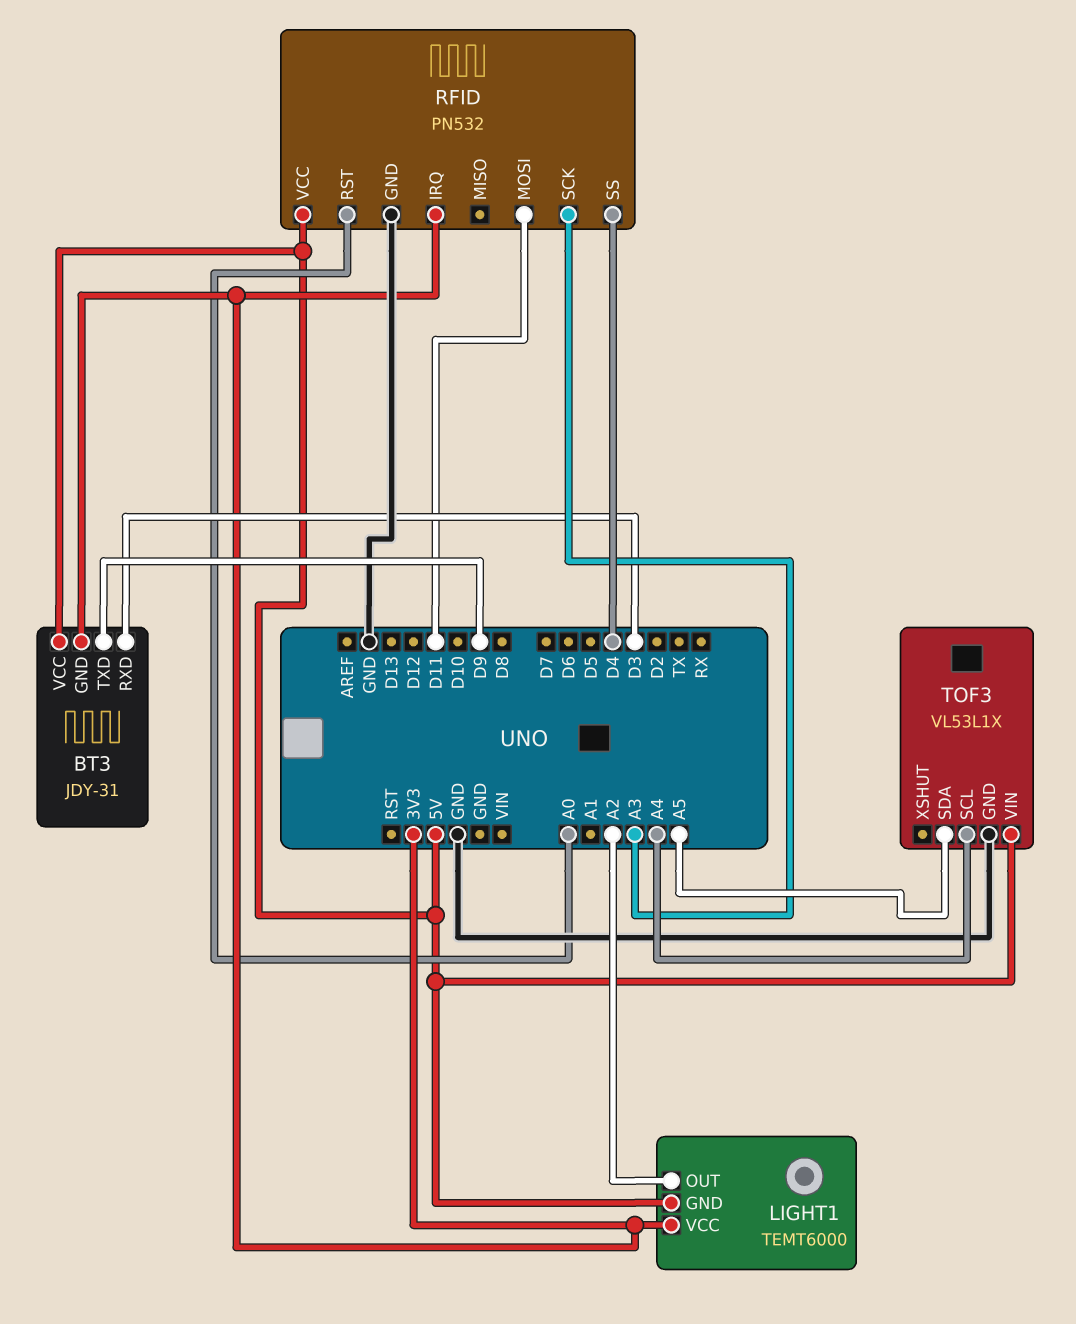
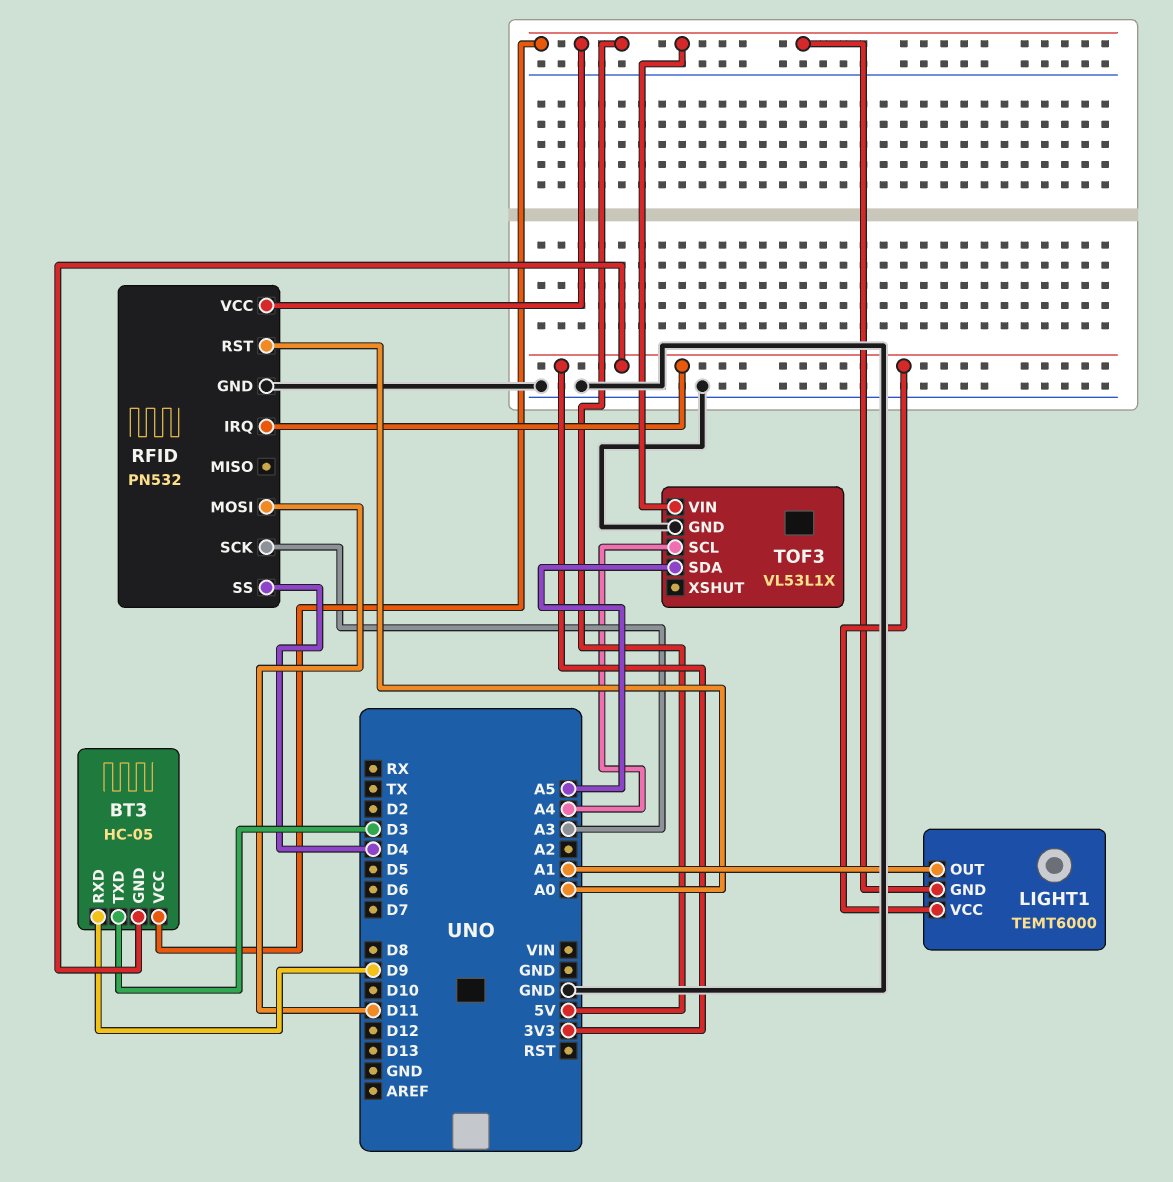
BT3: JDY-31 -> HC-05
BT3 pin RXD: D3 -> D9
BT3 pin TXD: D9 -> D3
LIGHT1 pin OUT: A2 -> A1

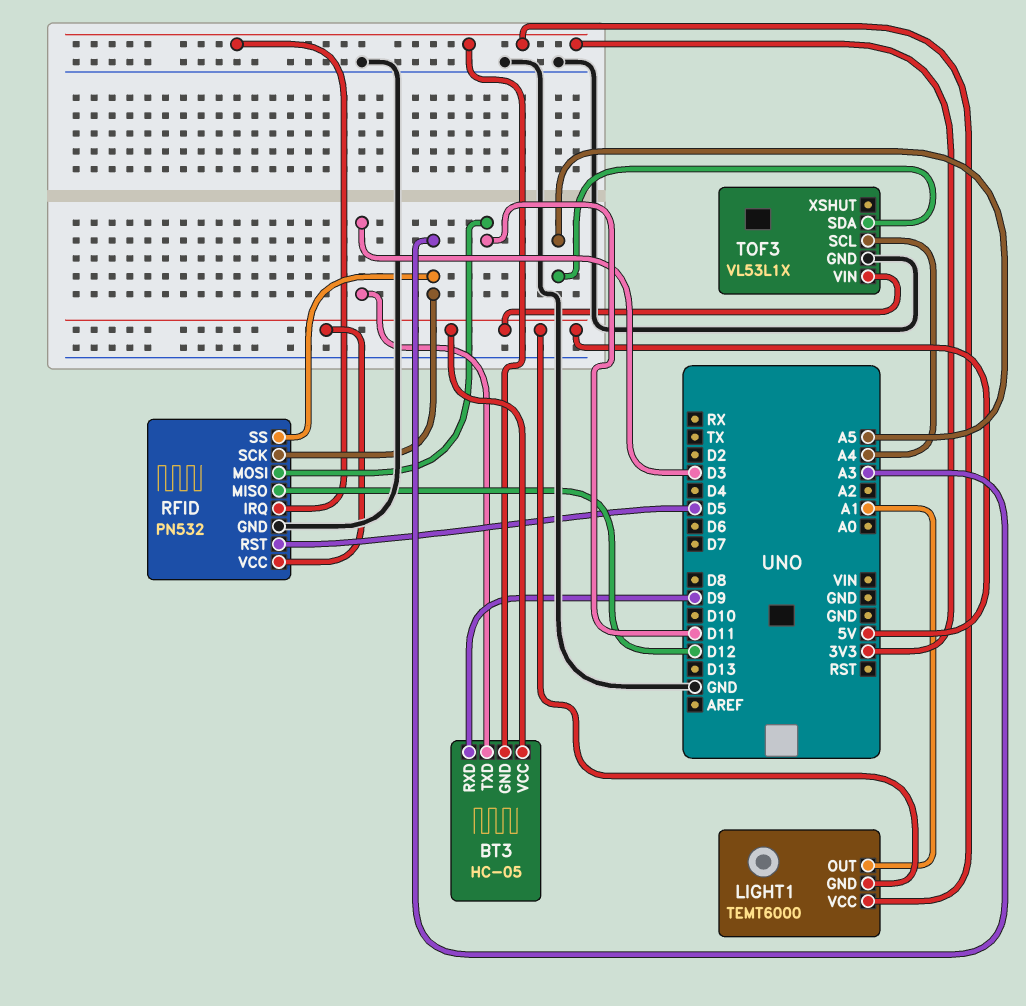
RFID pin MISO: none -> D12
RFID pin RST: A0 -> D5
RFID pin SS: D4 -> A3

